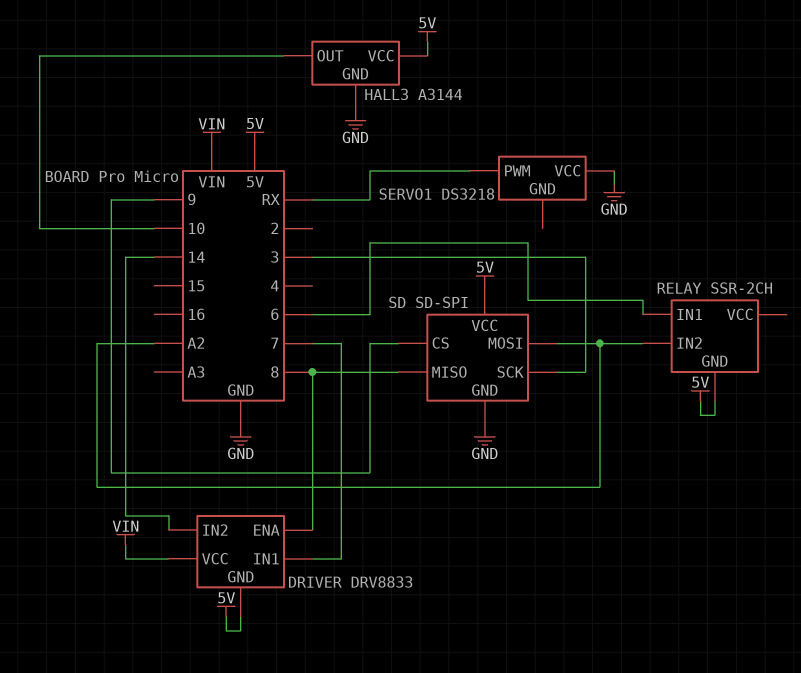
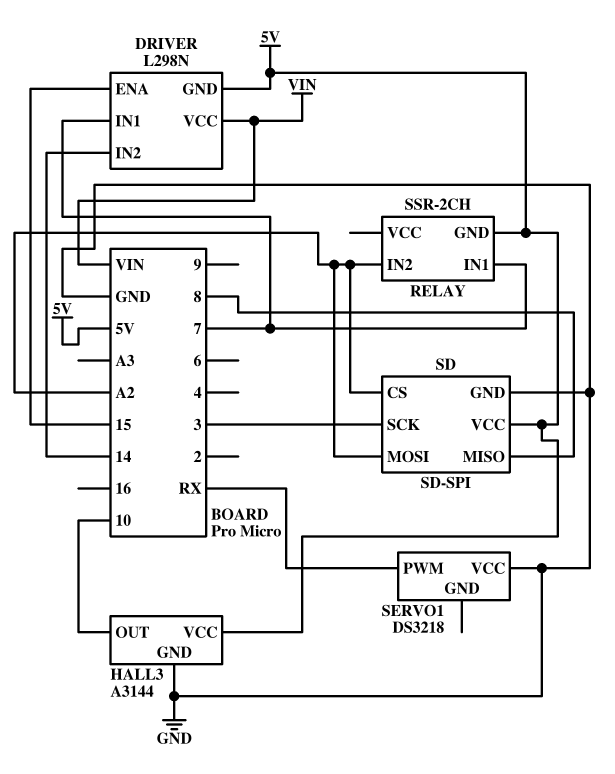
DRIVER: DRV8833 -> L298N
DRIVER pin ENA: 8 -> 15
RELAY pin IN1: 6 -> 7
SD pin CS: 9 -> A2

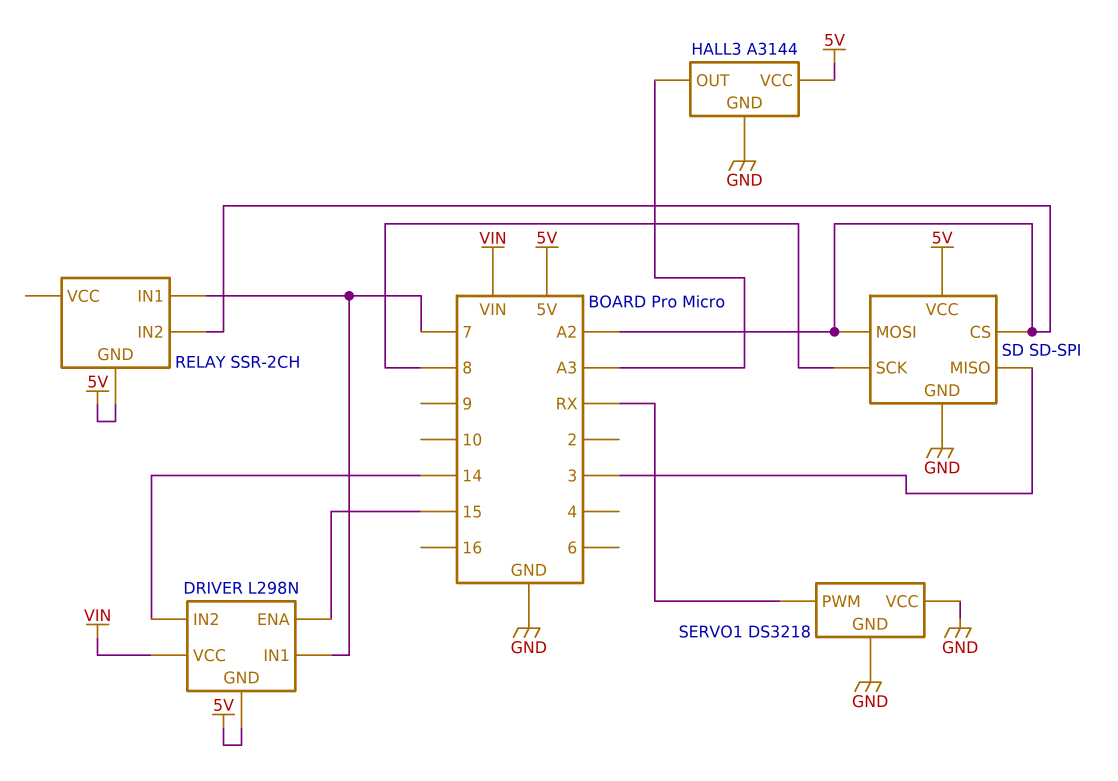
HALL3 pin OUT: 10 -> A3
SD pin MISO: 8 -> 3
SD pin SCK: 3 -> 8
SERVO1 pin GND: none -> GND

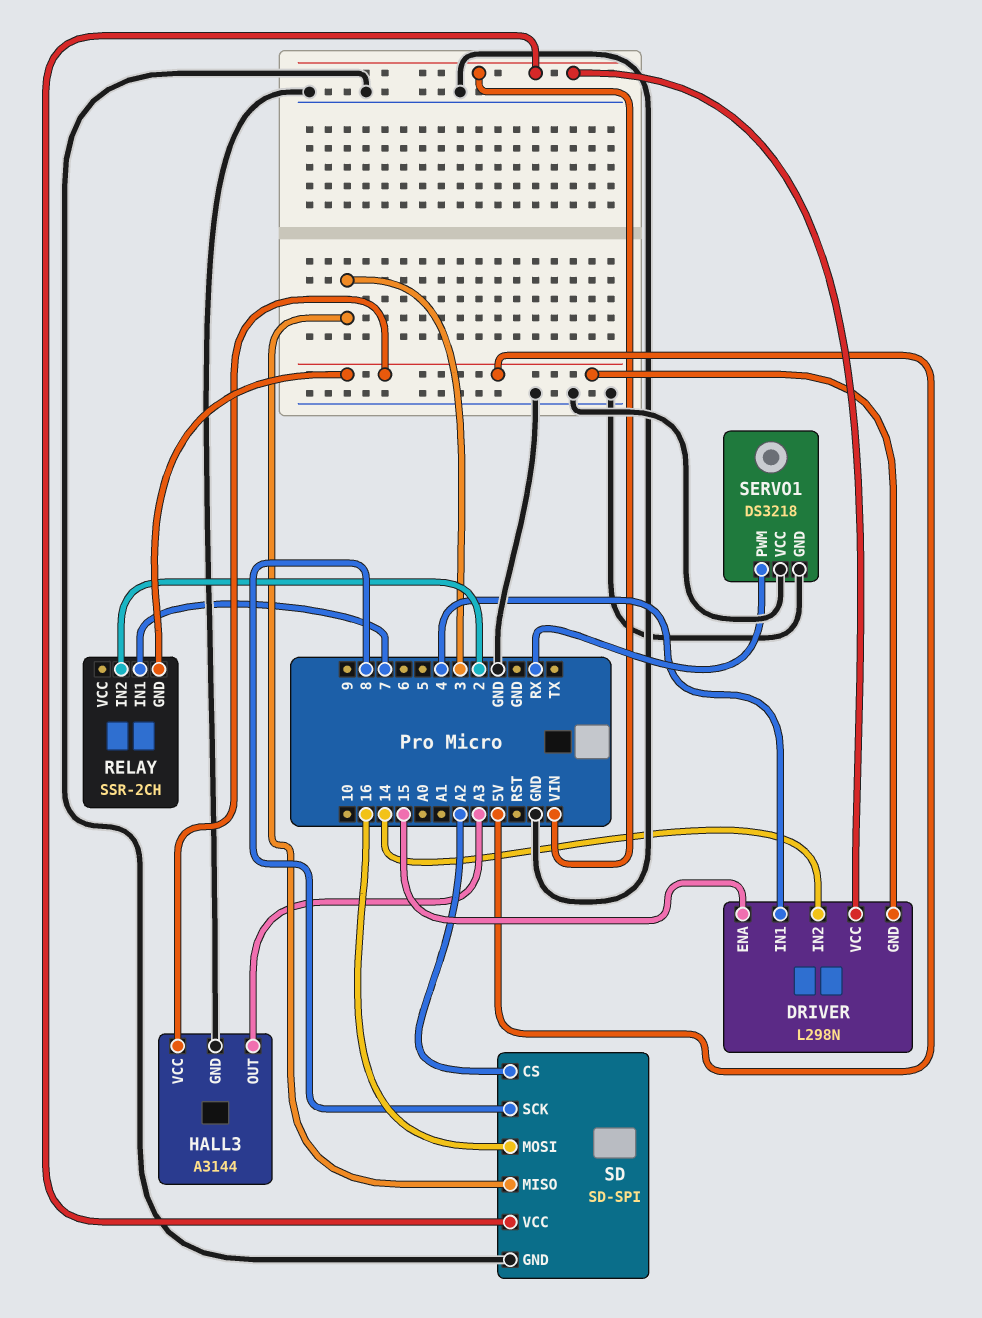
DRIVER pin IN1: 7 -> 4
RELAY pin IN2: A2 -> 2
SD pin MOSI: A2 -> 16
SD pin VCC: 5V -> VIN

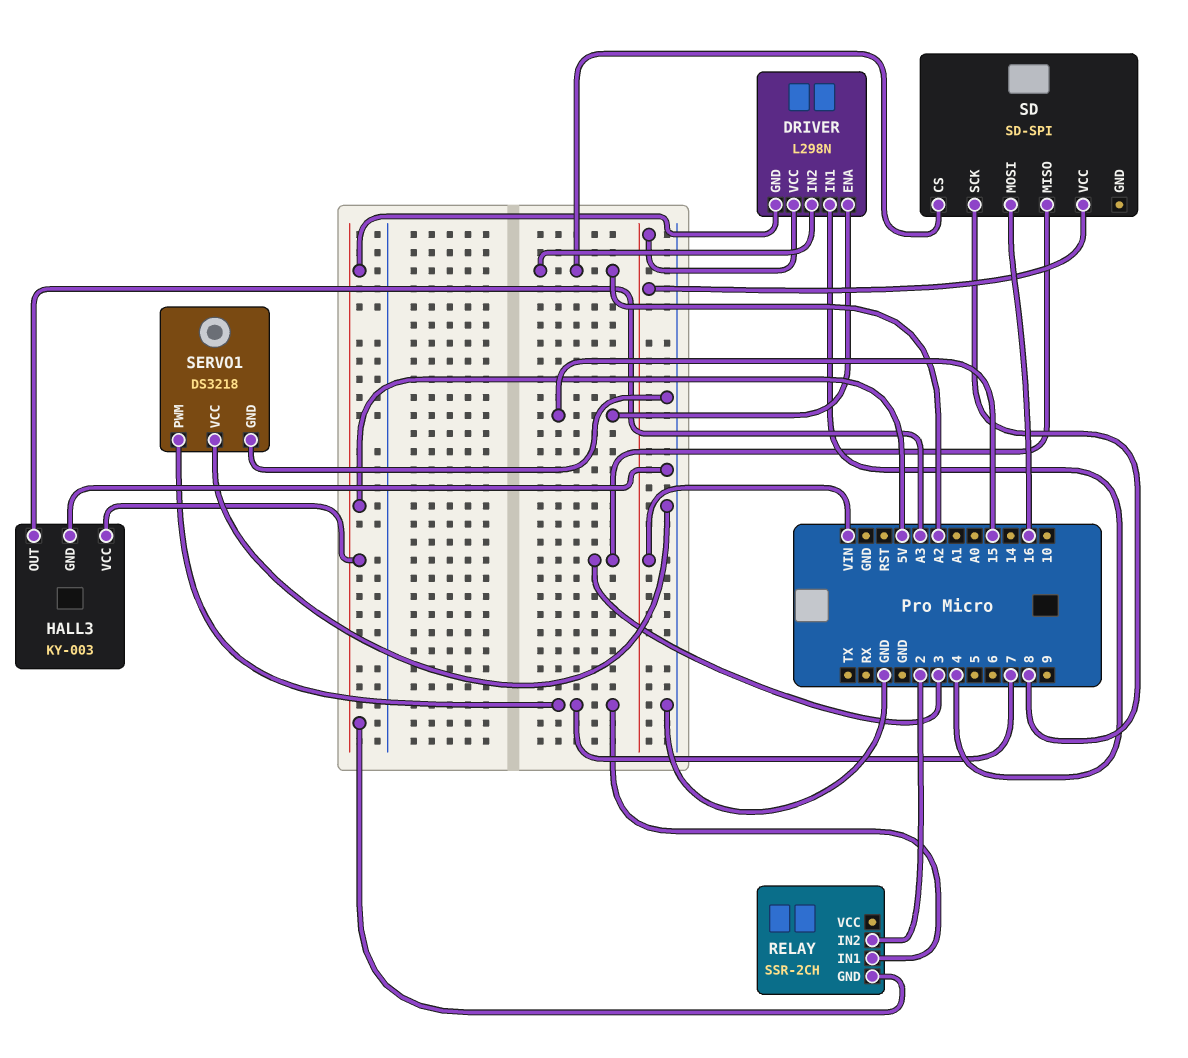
DRIVER pin IN2: 14 -> A2
HALL3: A3144 -> KY-003
SD pin GND: GND -> none
SERVO1 pin PWM: RX -> 7

